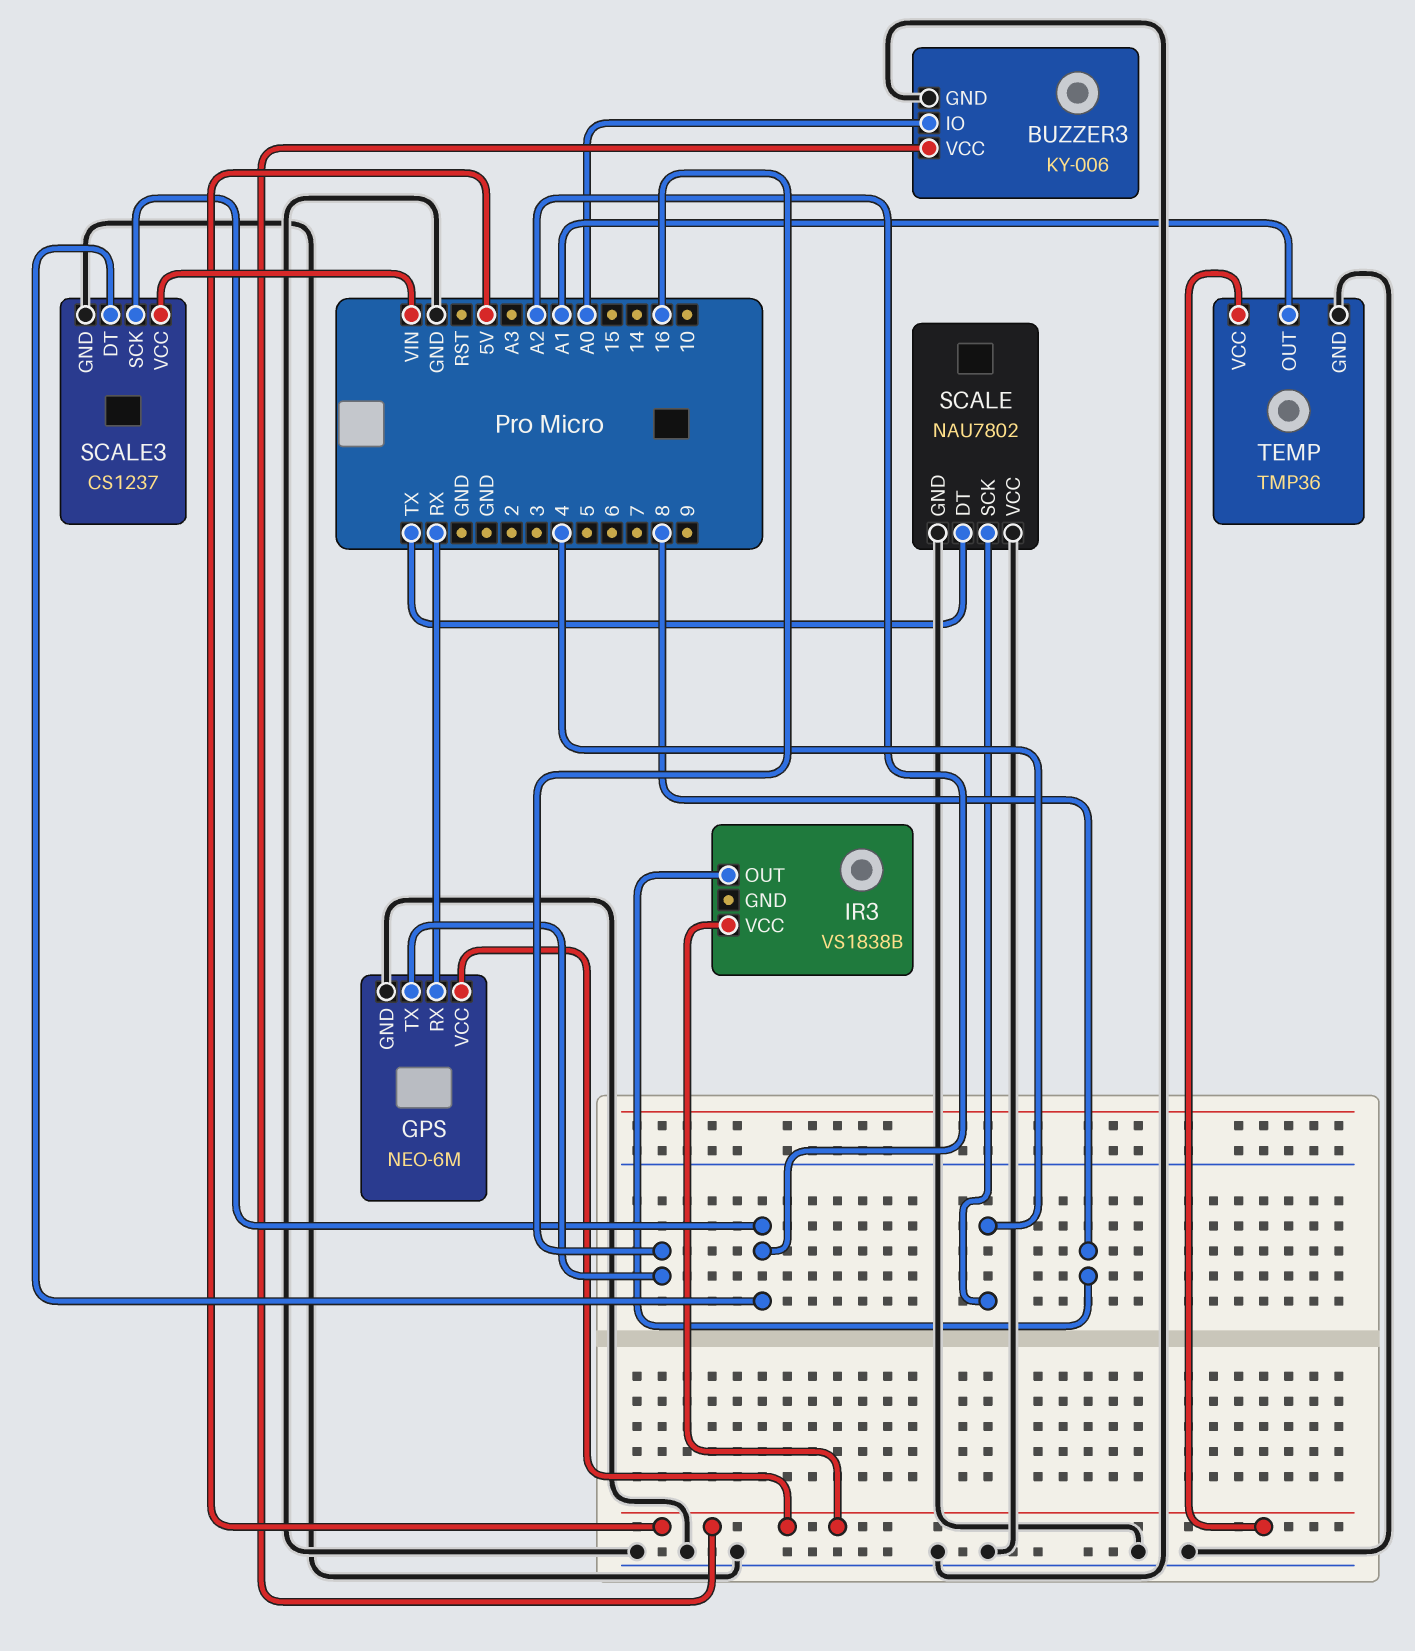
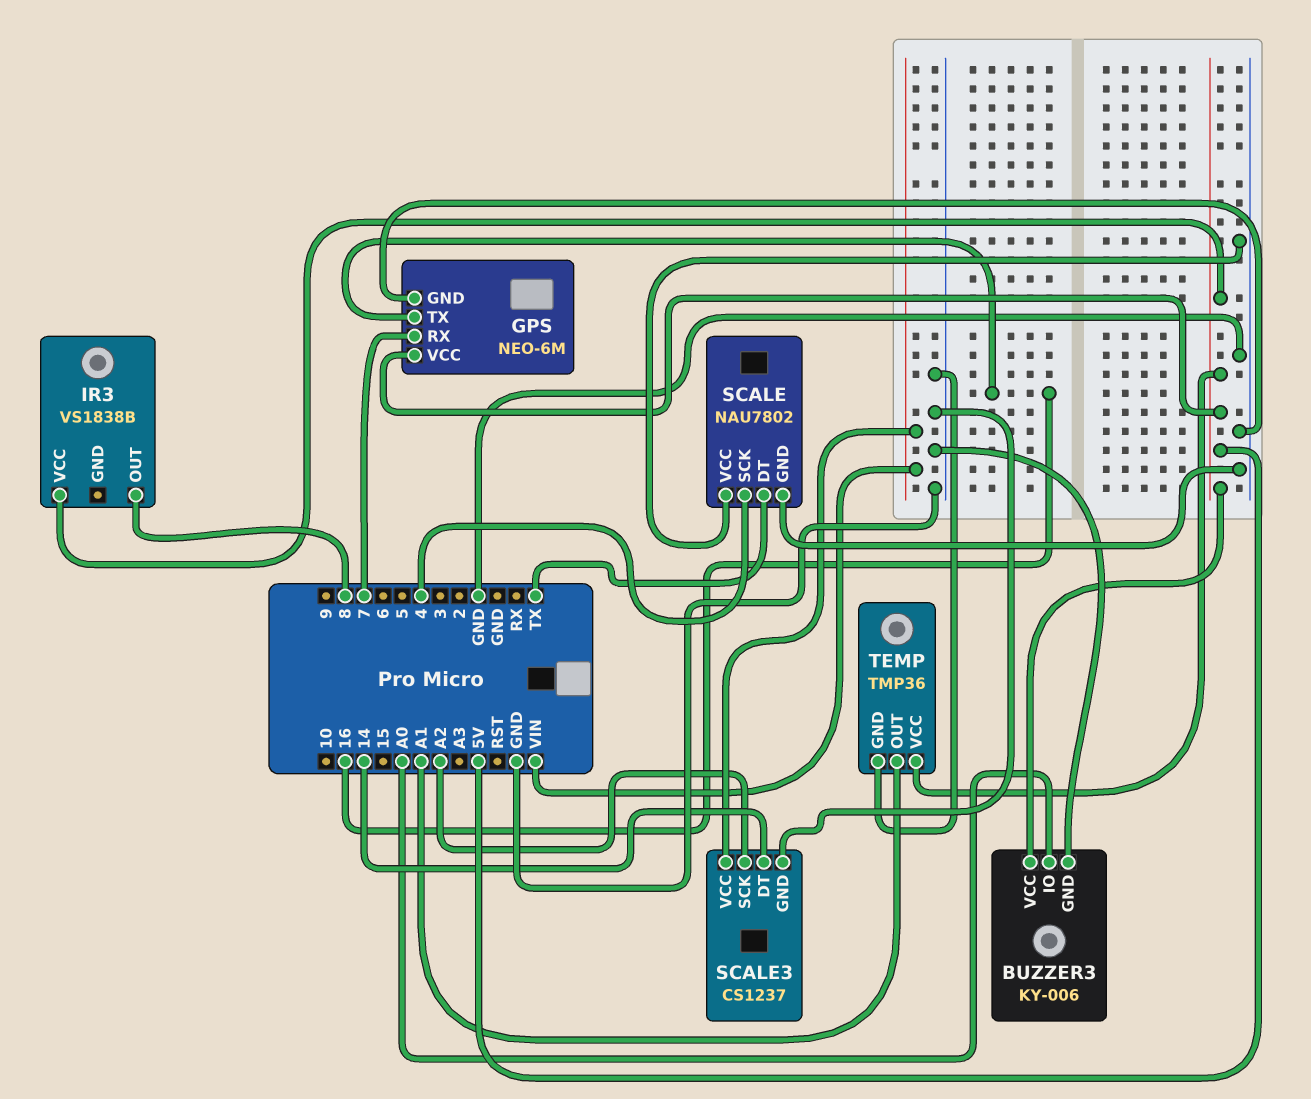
GPS pin RX: RX -> 7
SCALE3 pin DT: A2 -> 14

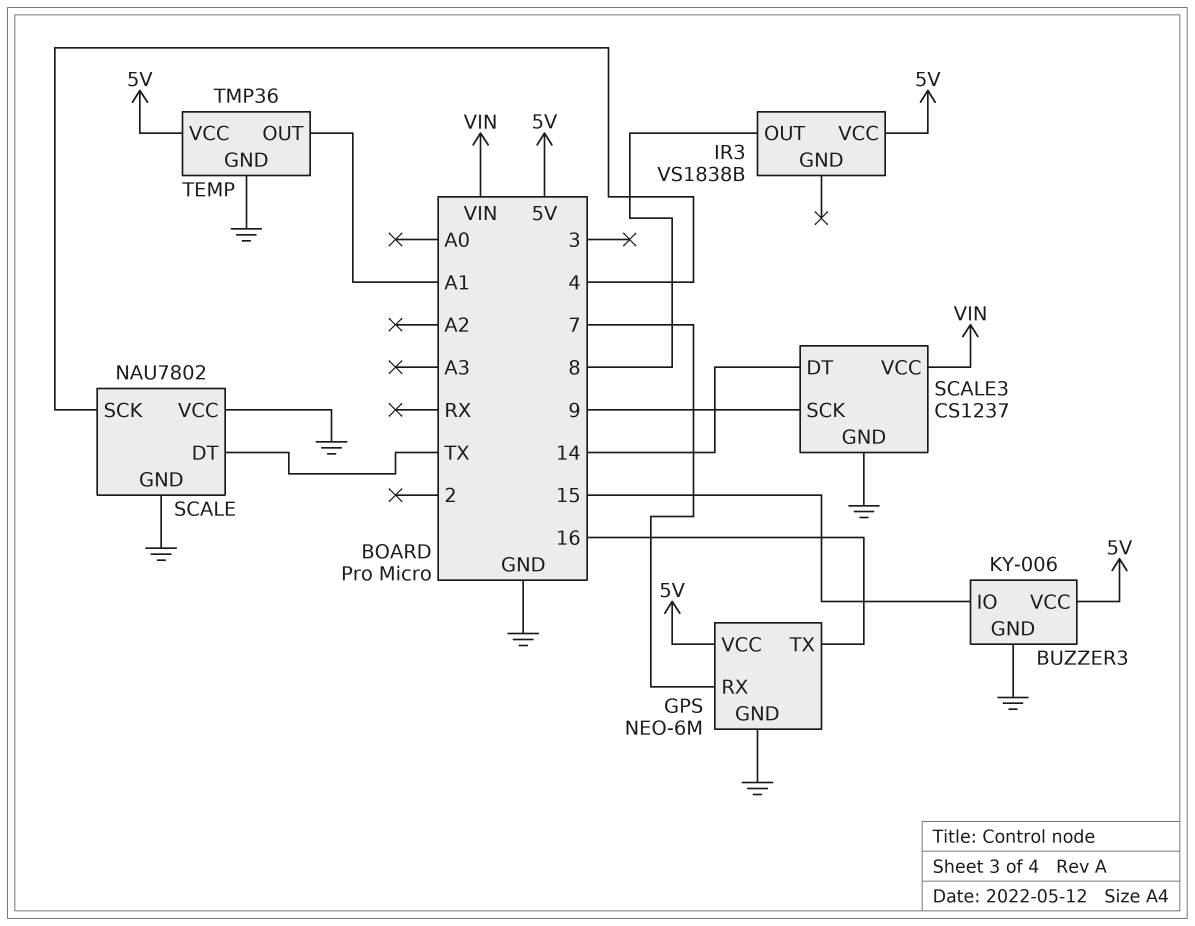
BUZZER3 pin IO: A0 -> 15
SCALE3 pin SCK: A2 -> 9

